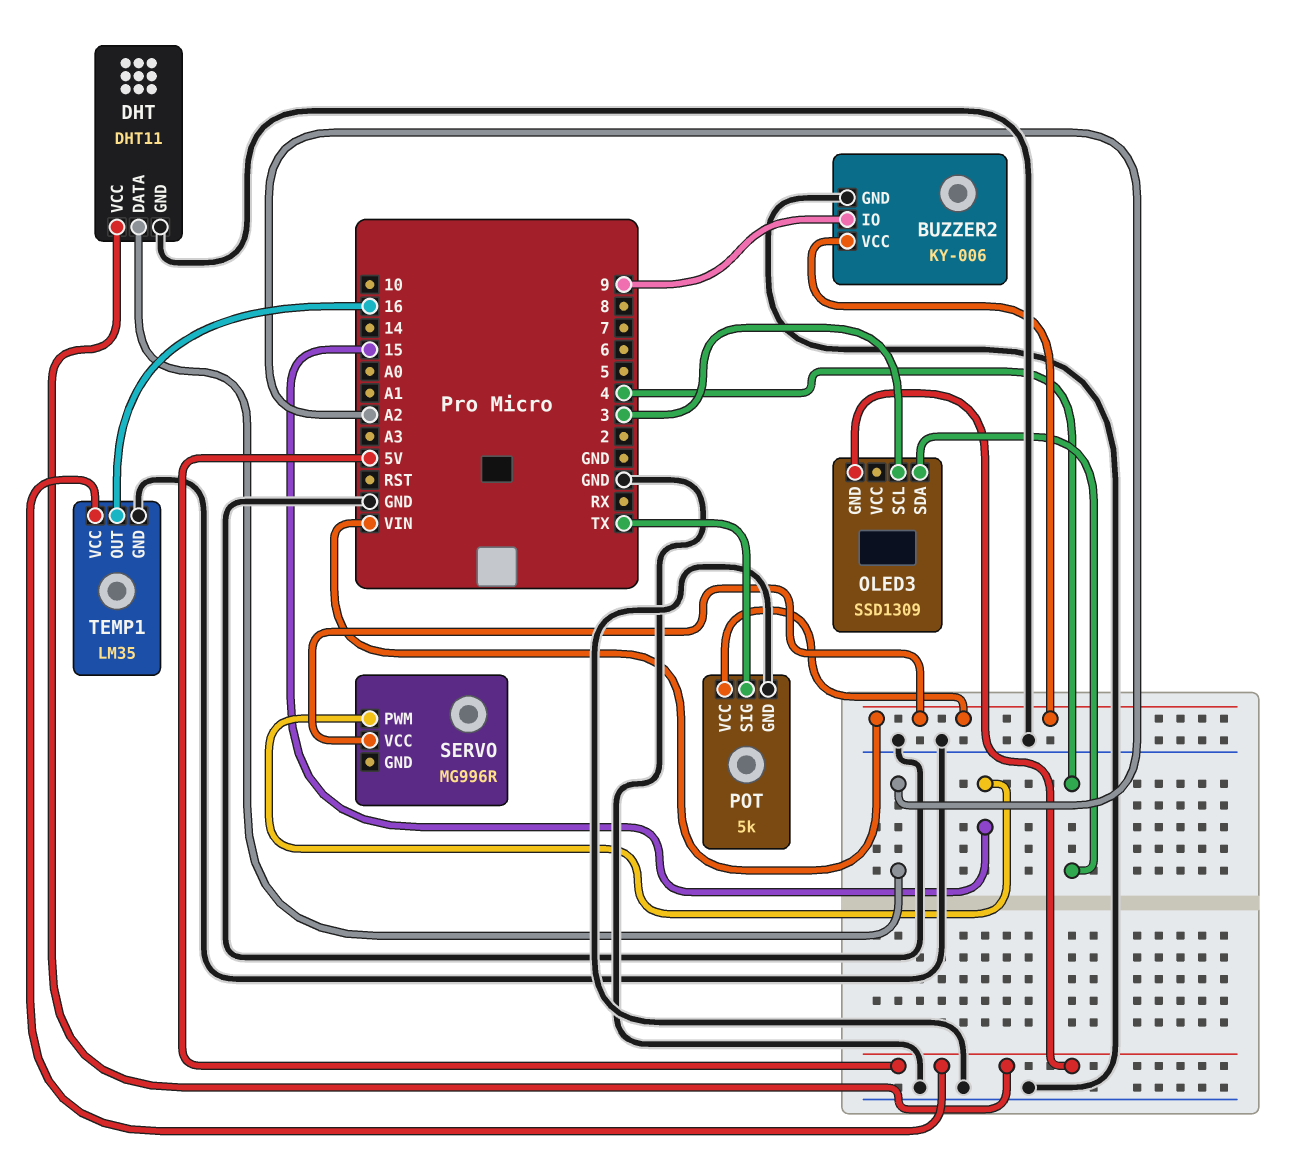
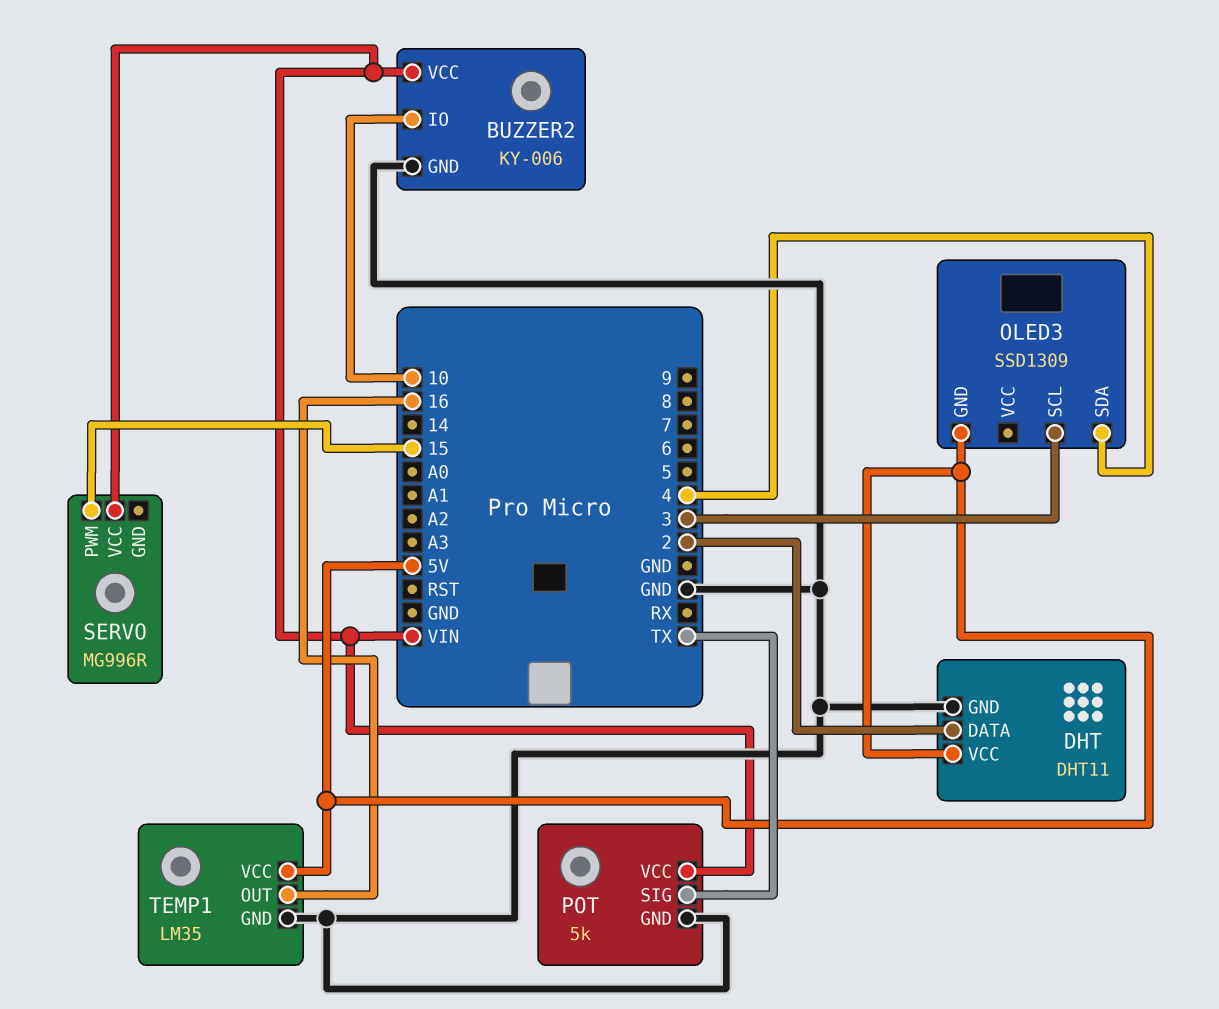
BUZZER2 pin IO: 9 -> 10
DHT pin DATA: A2 -> 2

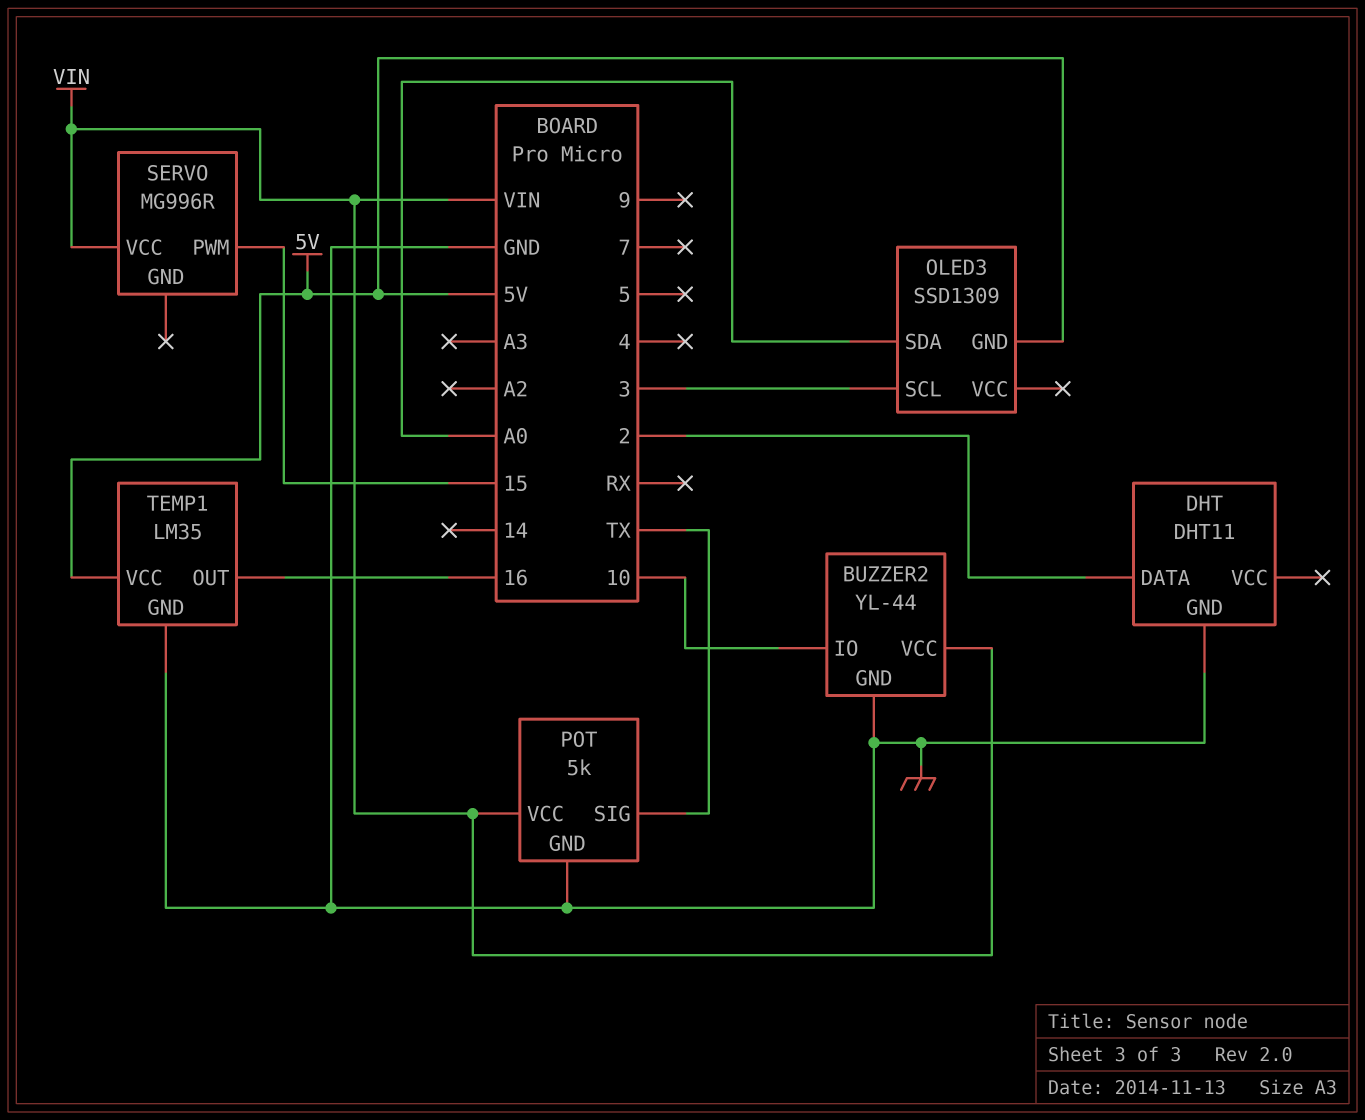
BUZZER2: KY-006 -> YL-44
DHT pin VCC: 5V -> none
OLED3 pin SDA: 4 -> A0

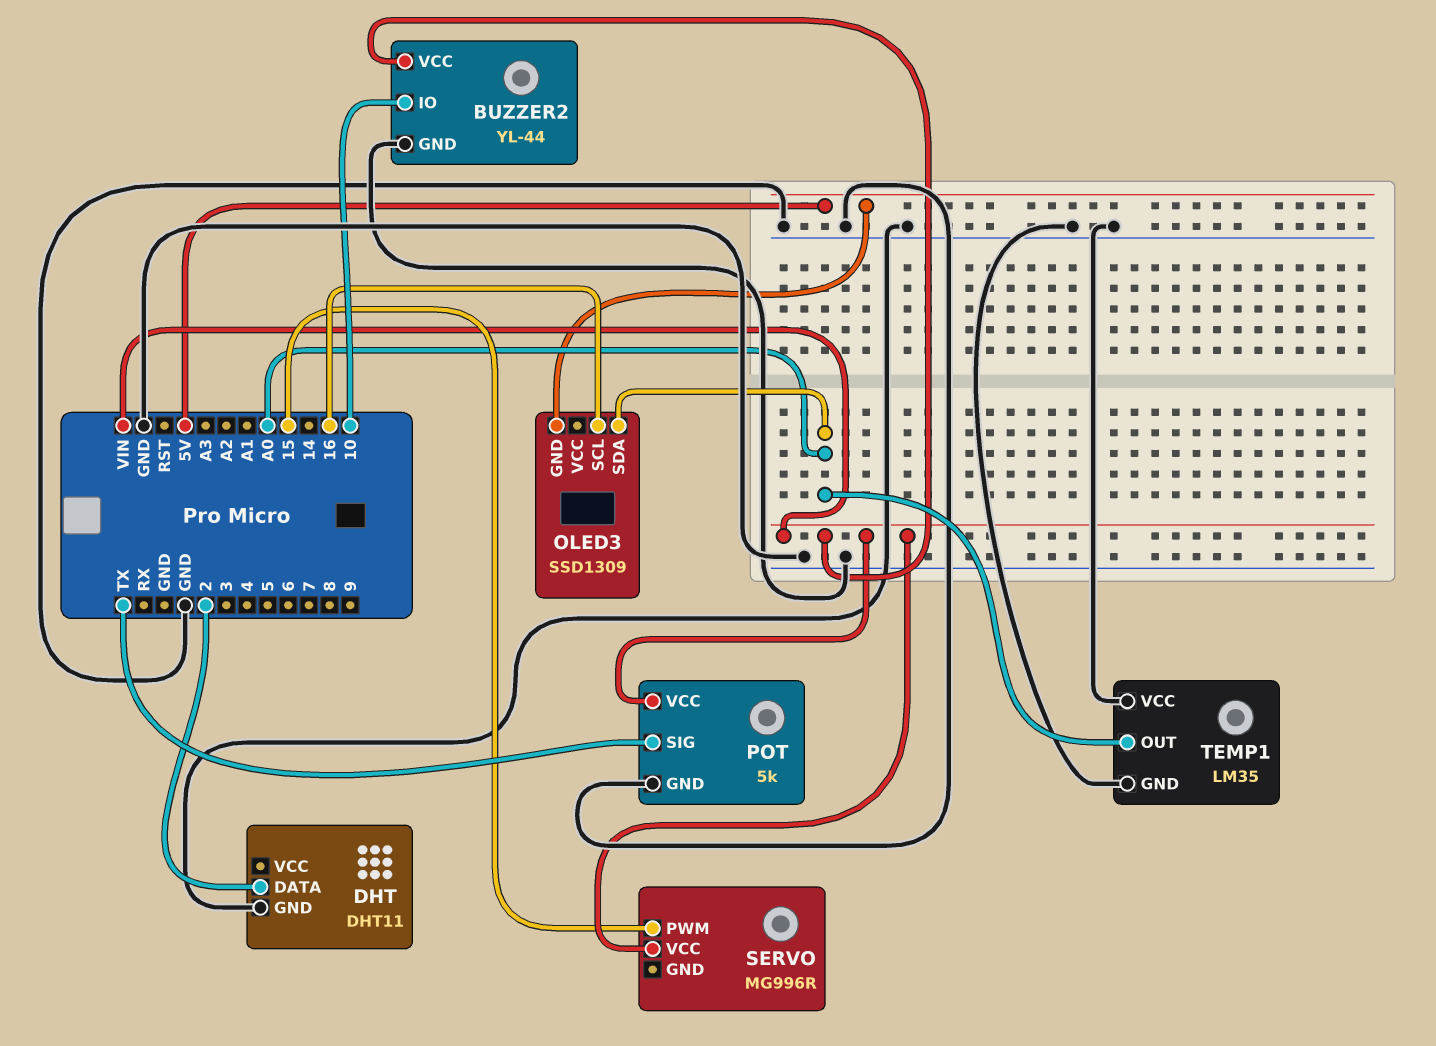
OLED3 pin SCL: 3 -> 16
TEMP1 pin OUT: 16 -> A0
TEMP1 pin VCC: 5V -> GND

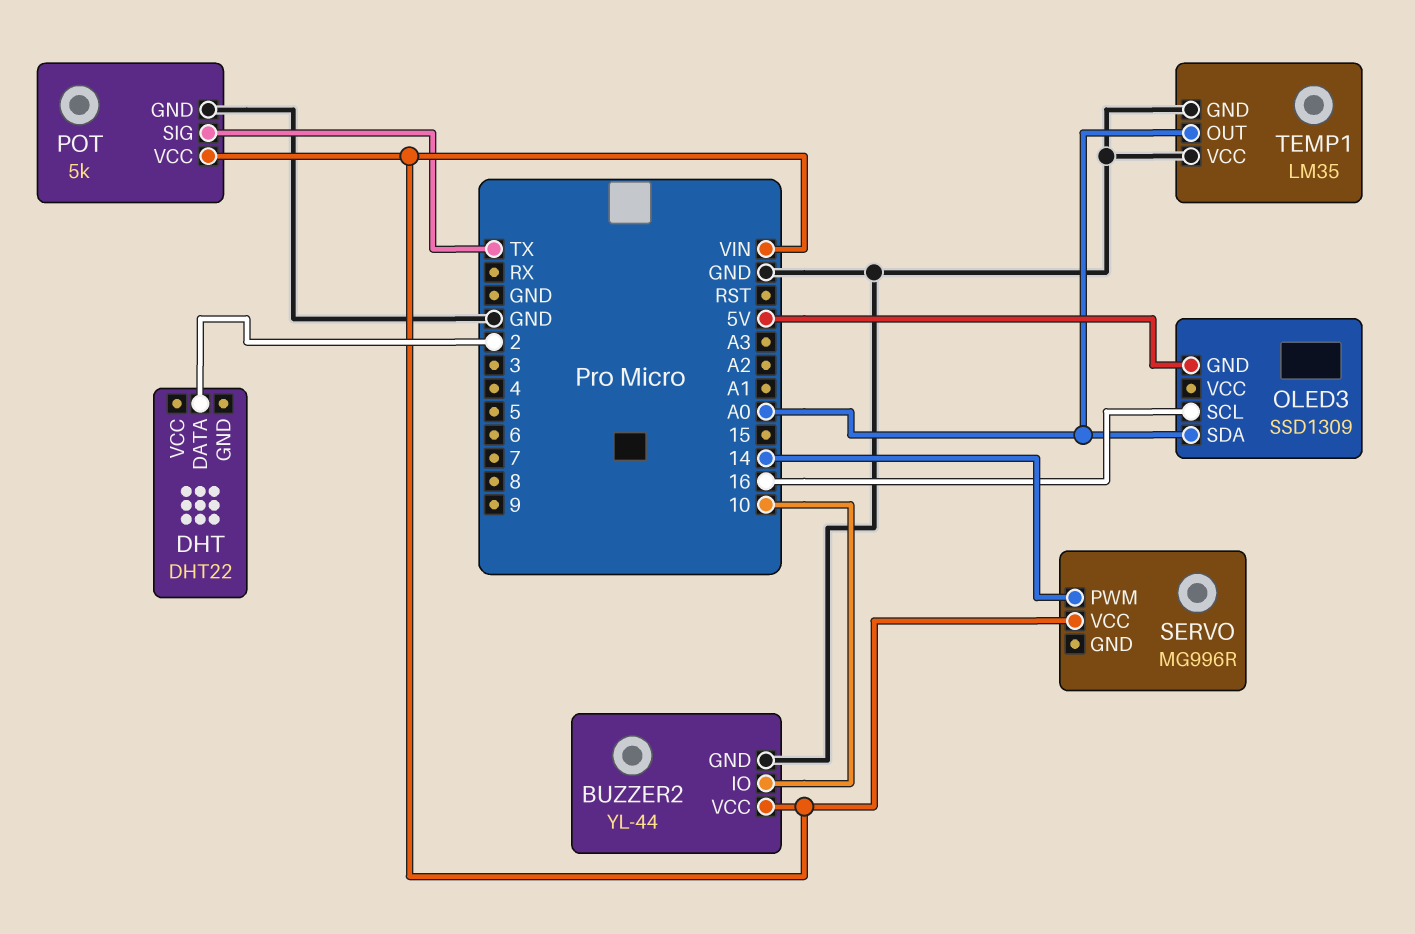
DHT: DHT11 -> DHT22
DHT pin GND: GND -> none
SERVO pin PWM: 15 -> 14

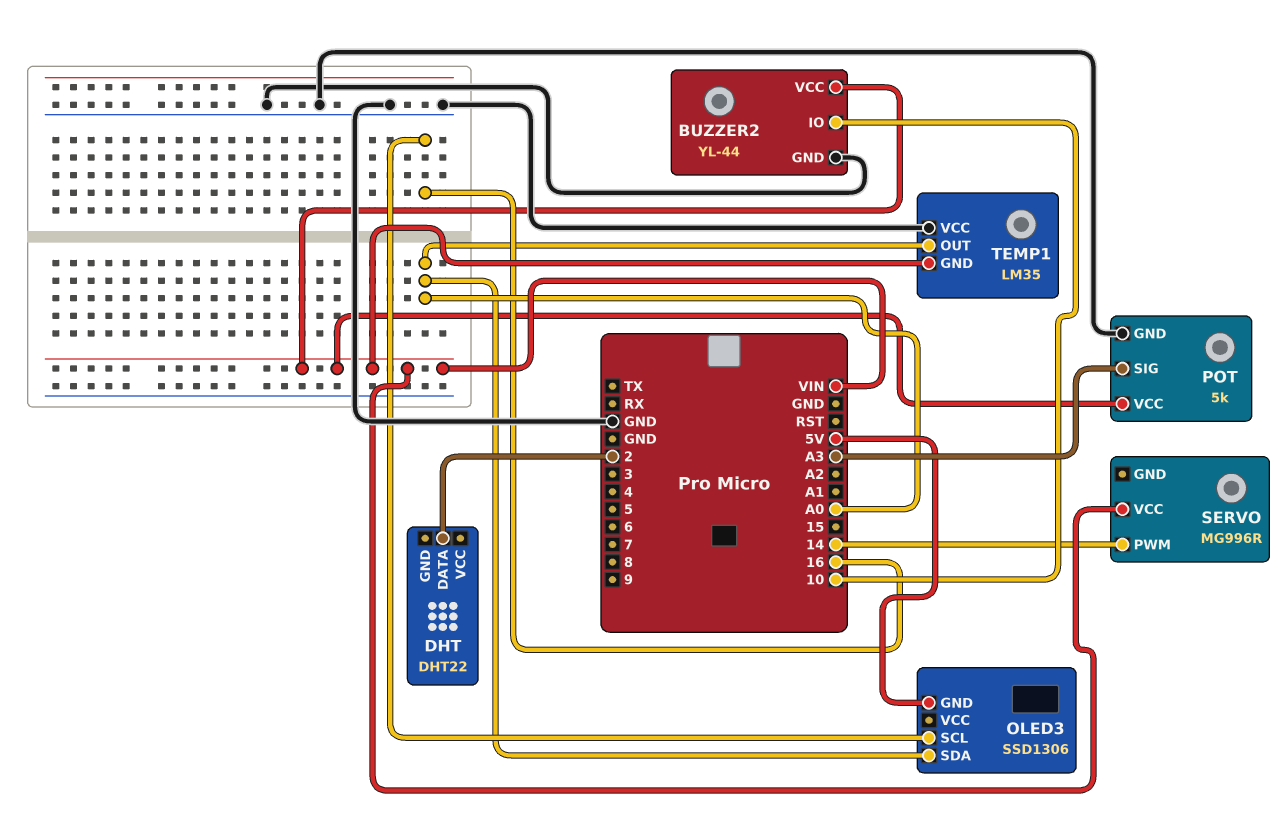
OLED3: SSD1309 -> SSD1306
POT pin SIG: TX -> A3
TEMP1 pin GND: GND -> VIN

